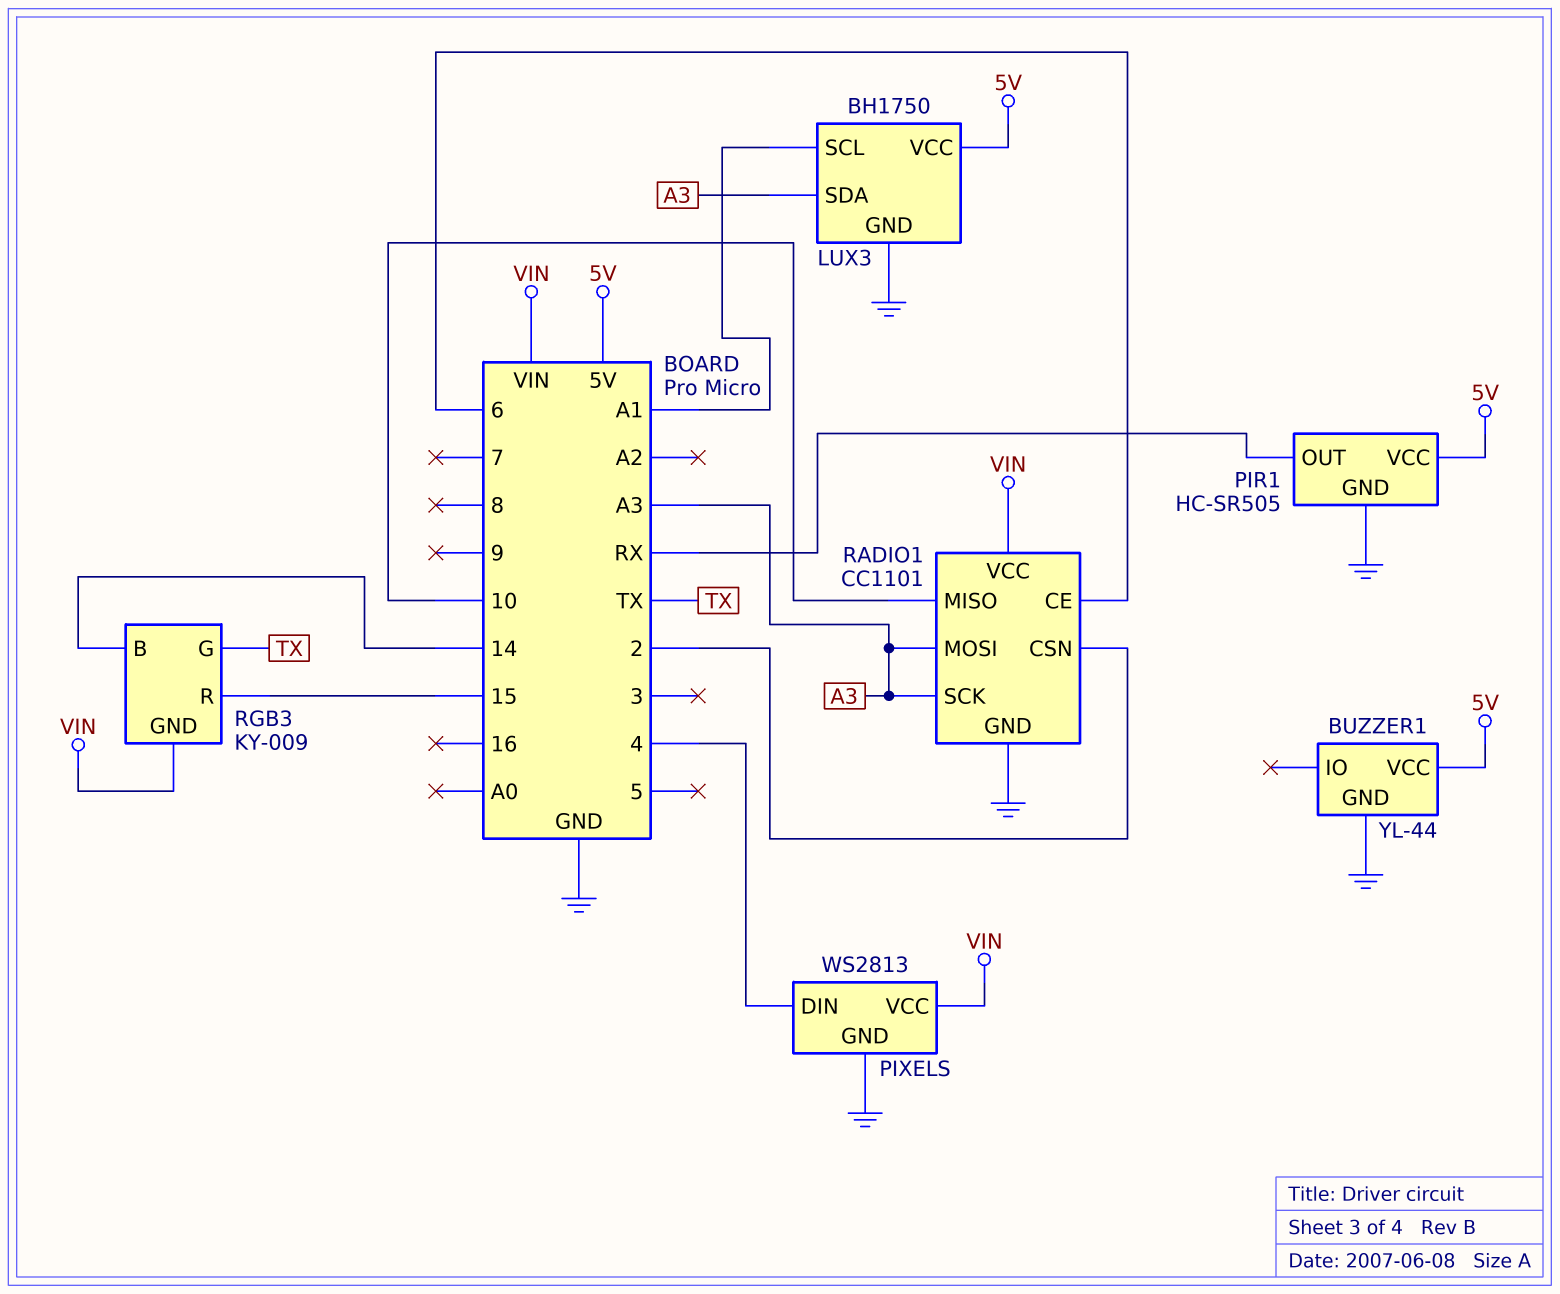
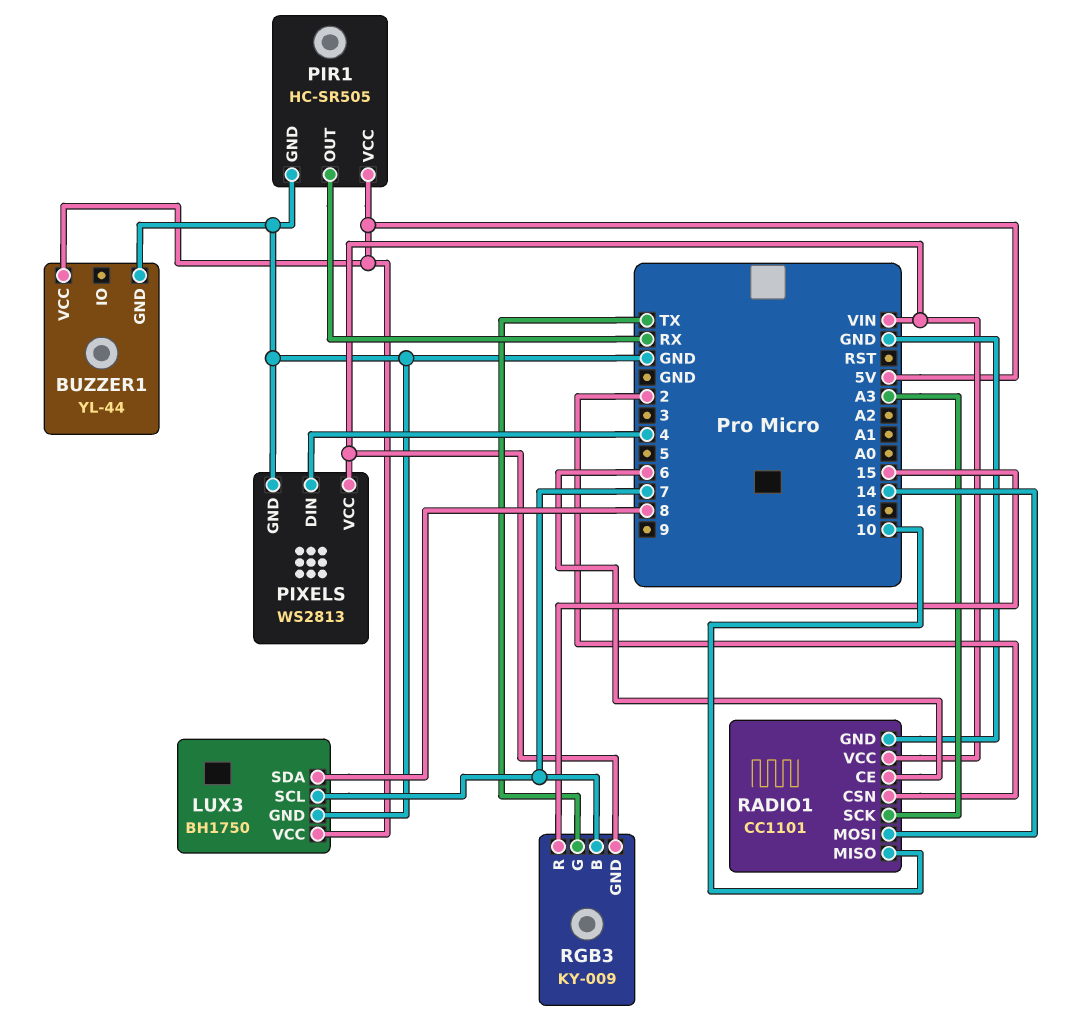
LUX3 pin SCL: A1 -> 7
LUX3 pin SDA: A3 -> 8
RADIO1 pin MOSI: A3 -> 14
RGB3 pin B: 14 -> 7

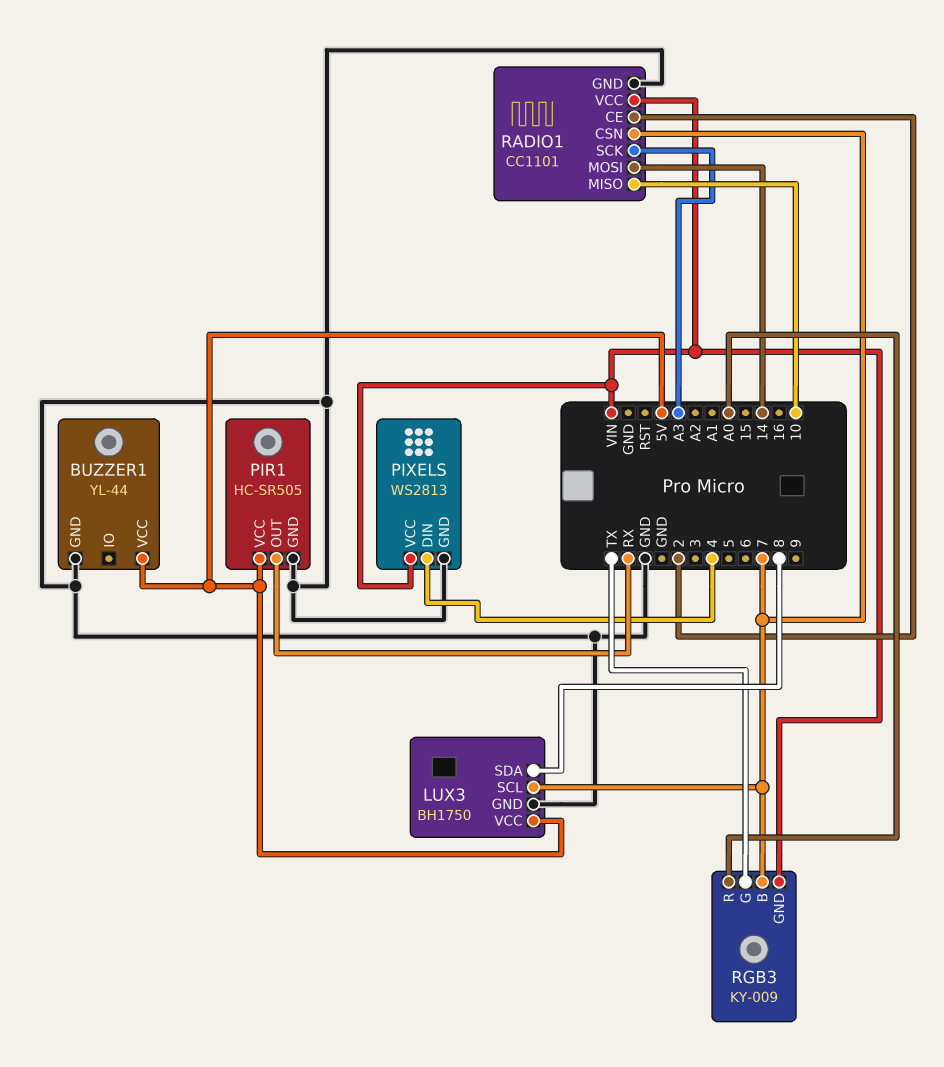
RADIO1 pin CE: 6 -> 2
RADIO1 pin CSN: 2 -> 7
RGB3 pin R: 15 -> A0

